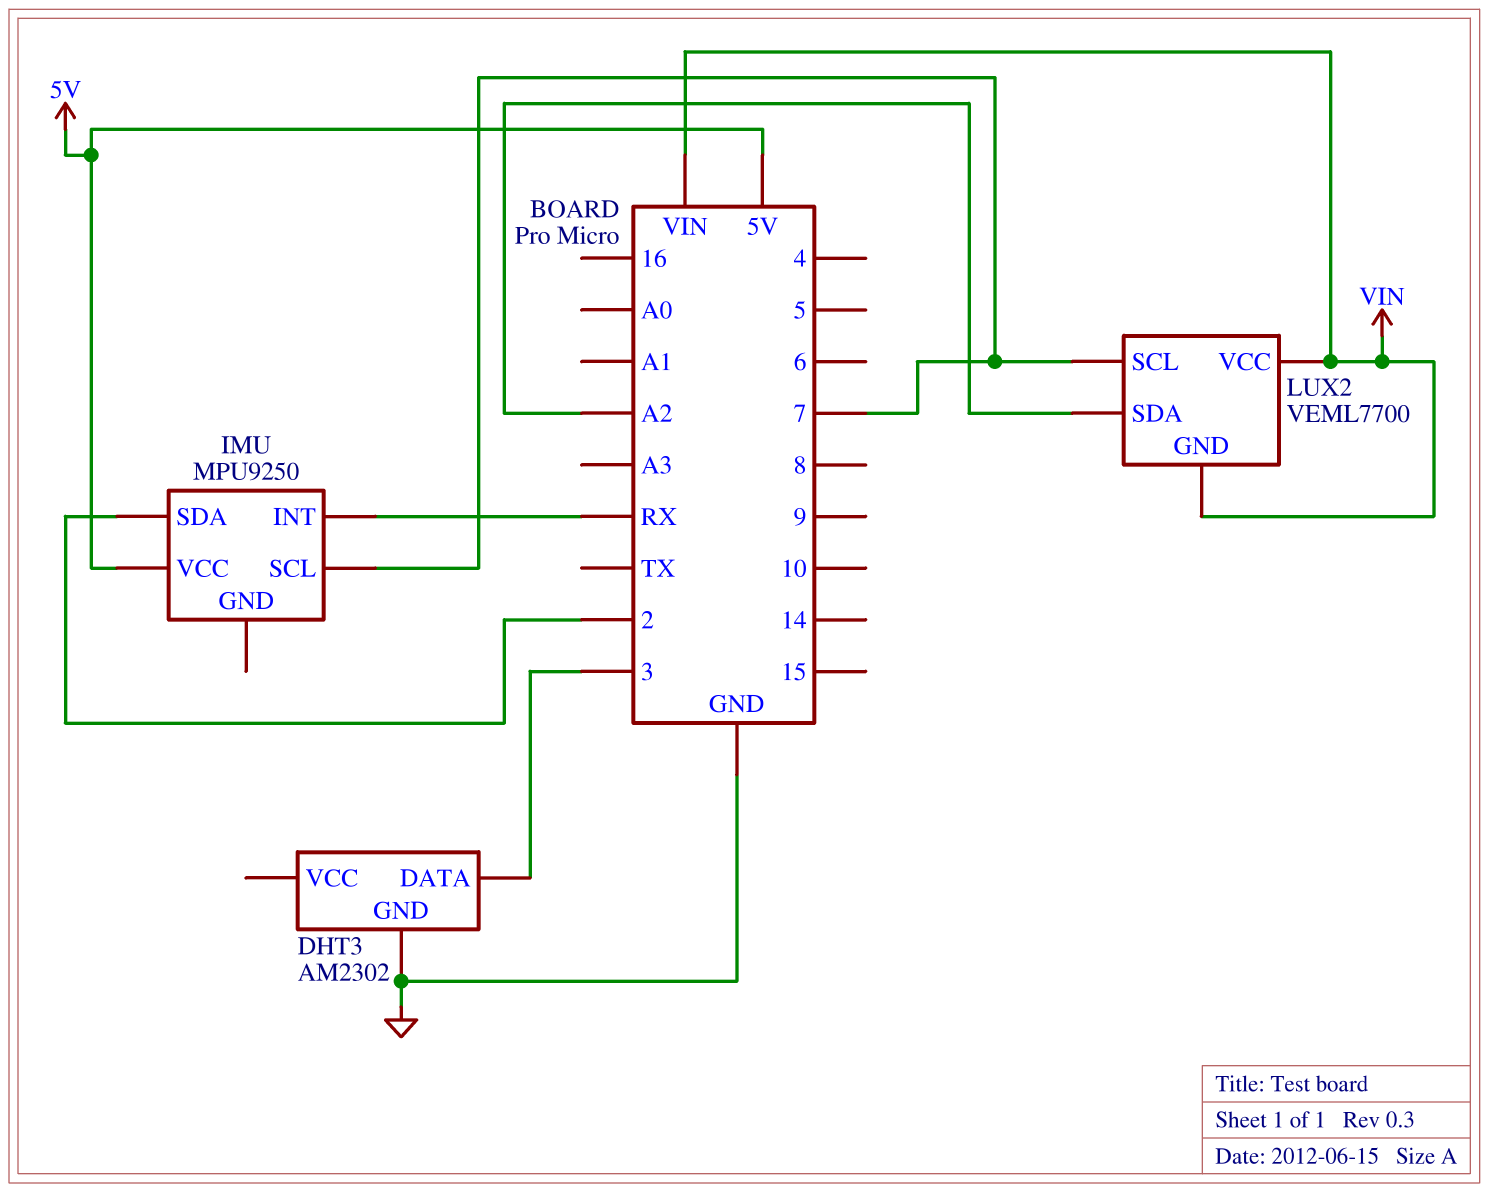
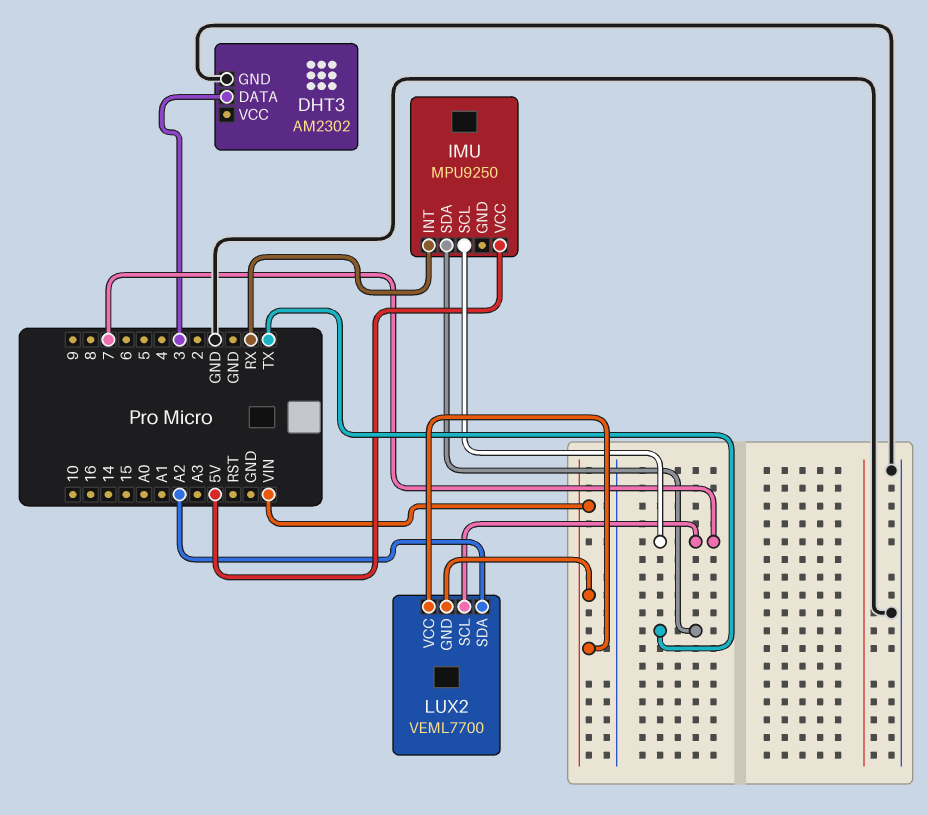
IMU pin SDA: 2 -> TX

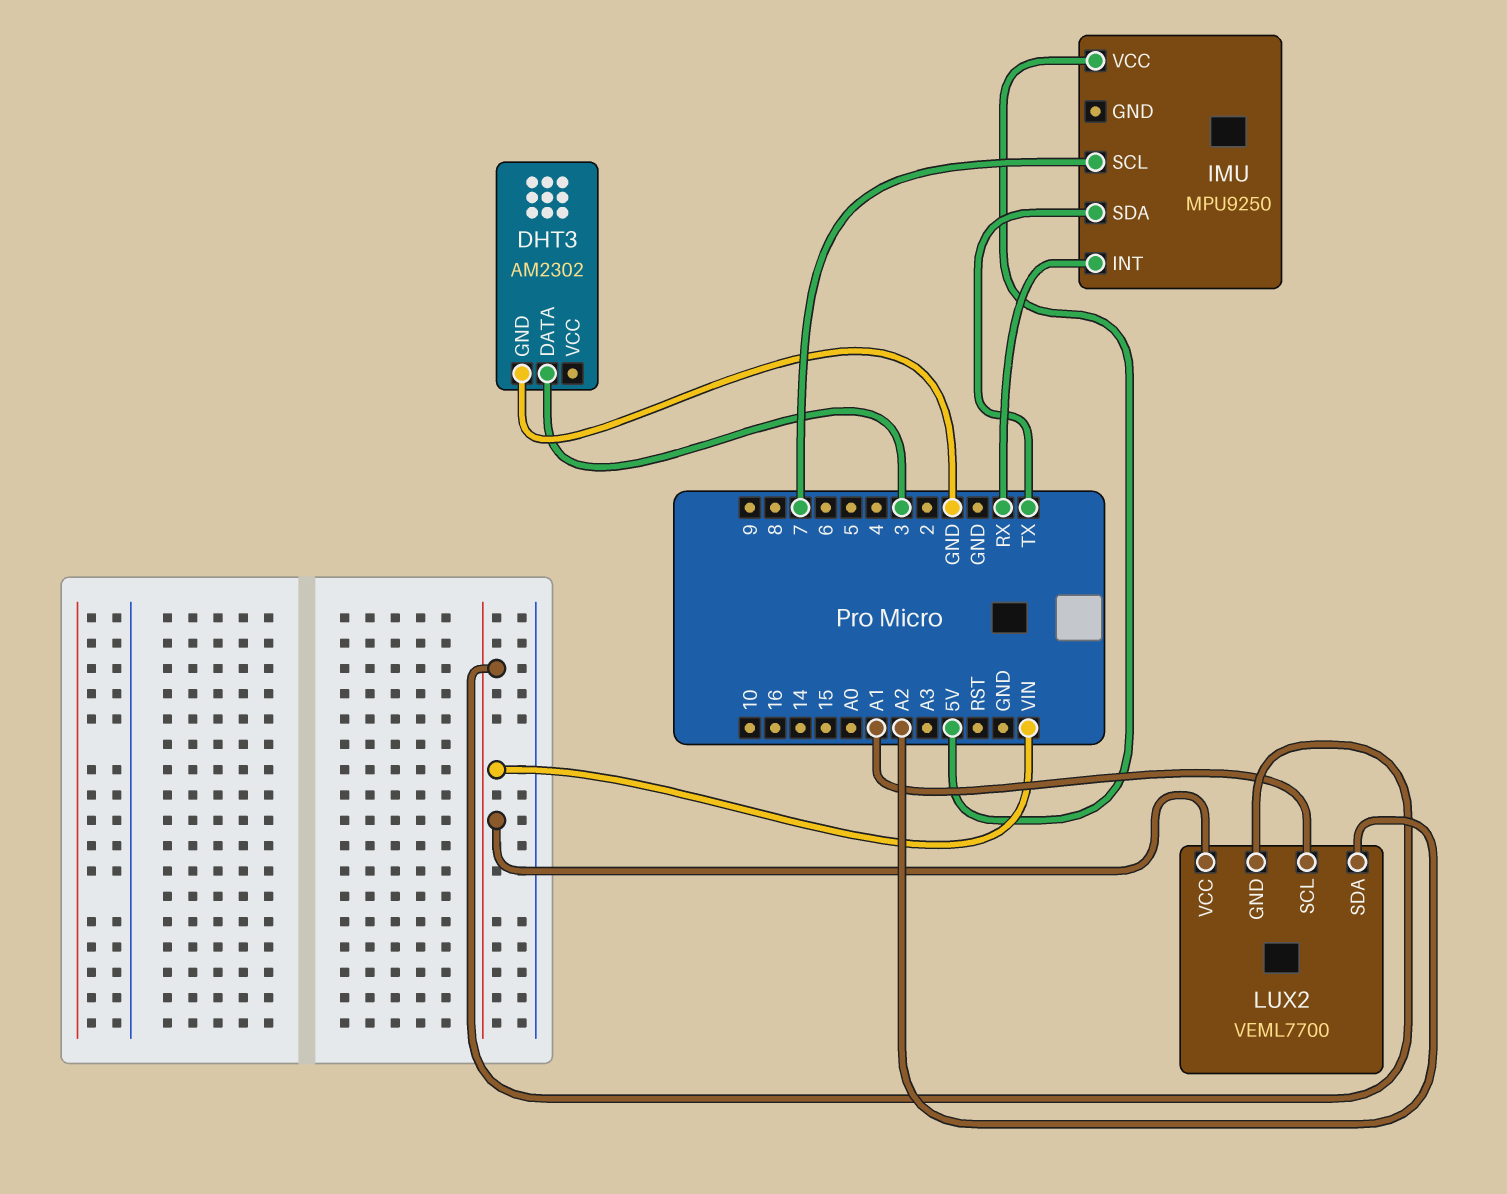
LUX2 pin SCL: 7 -> A1

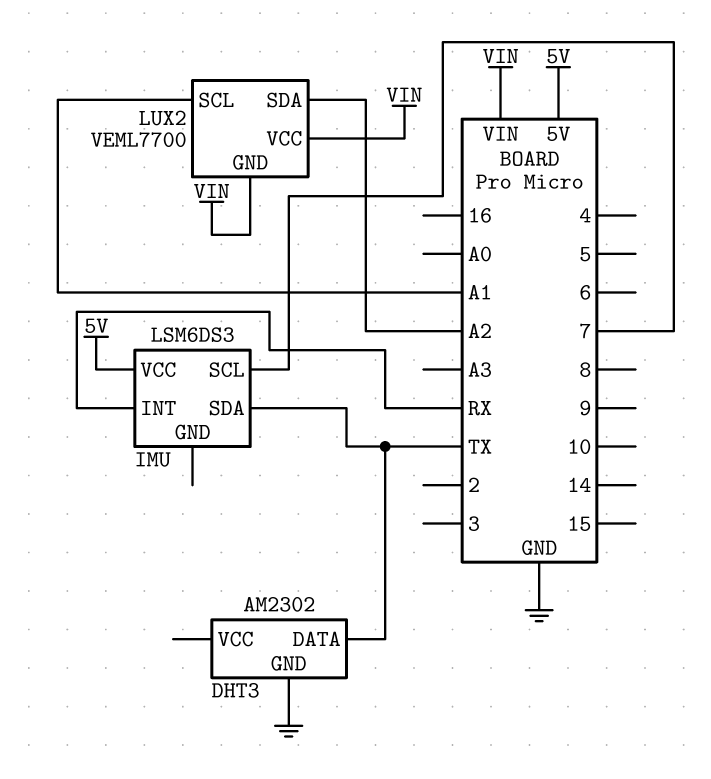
DHT3 pin DATA: 3 -> TX
IMU: MPU9250 -> LSM6DS3

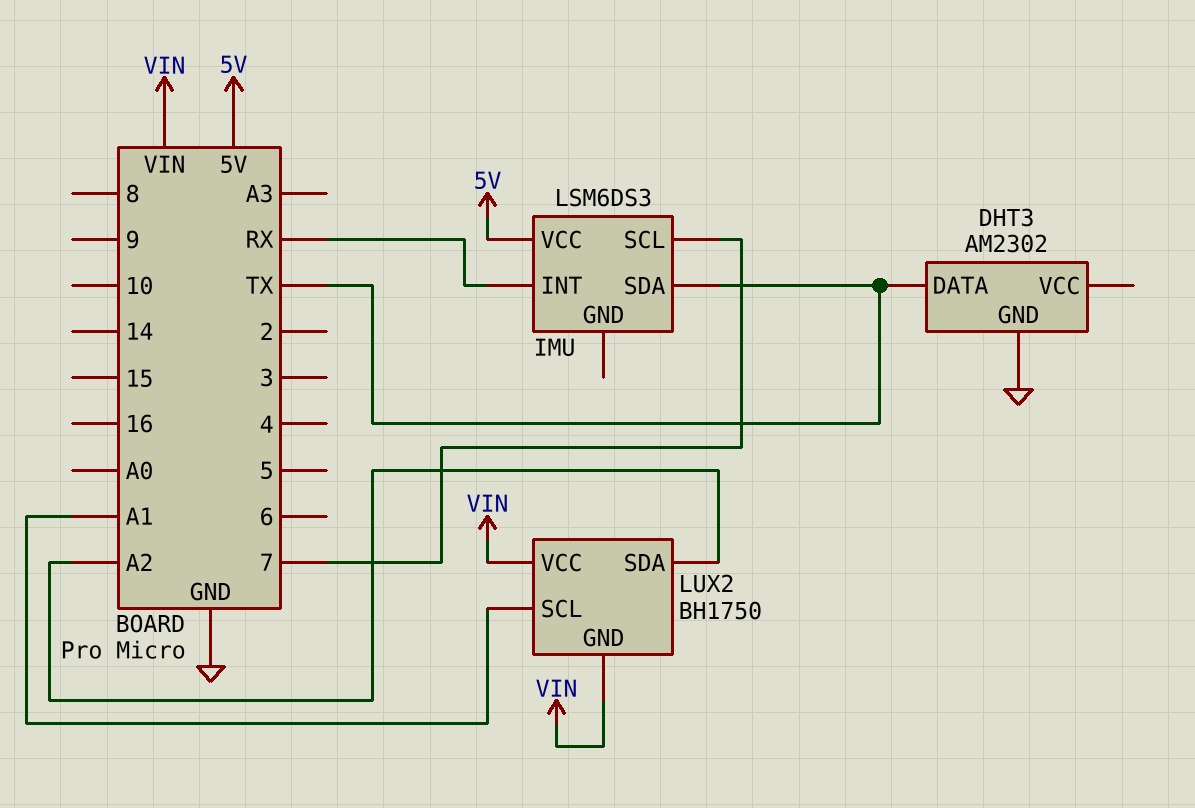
LUX2: VEML7700 -> BH1750

